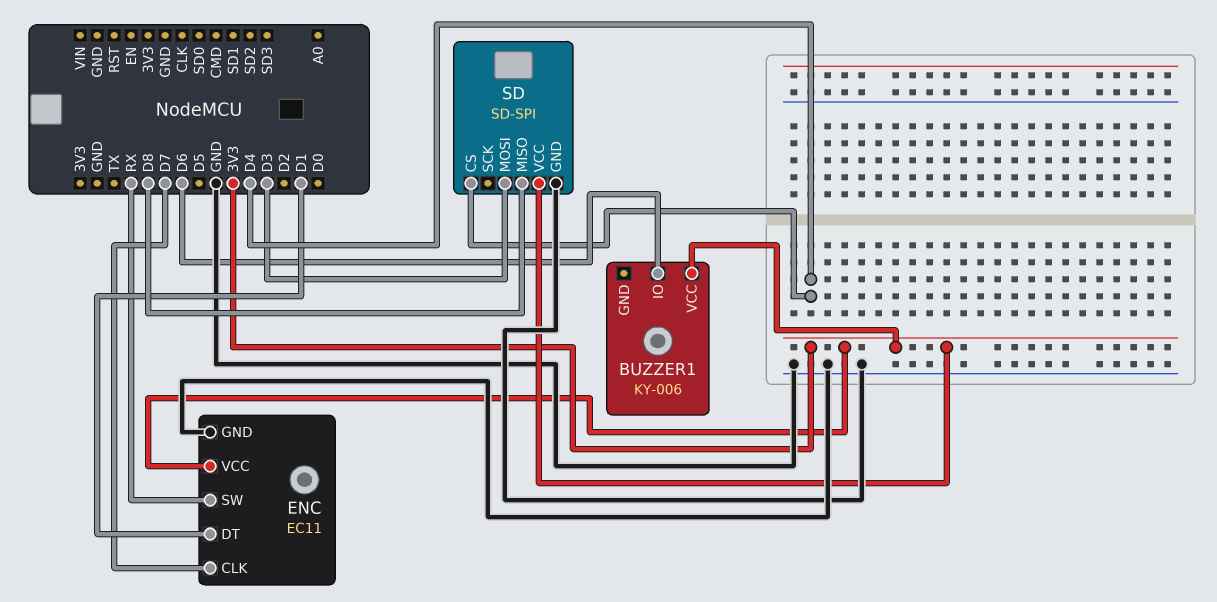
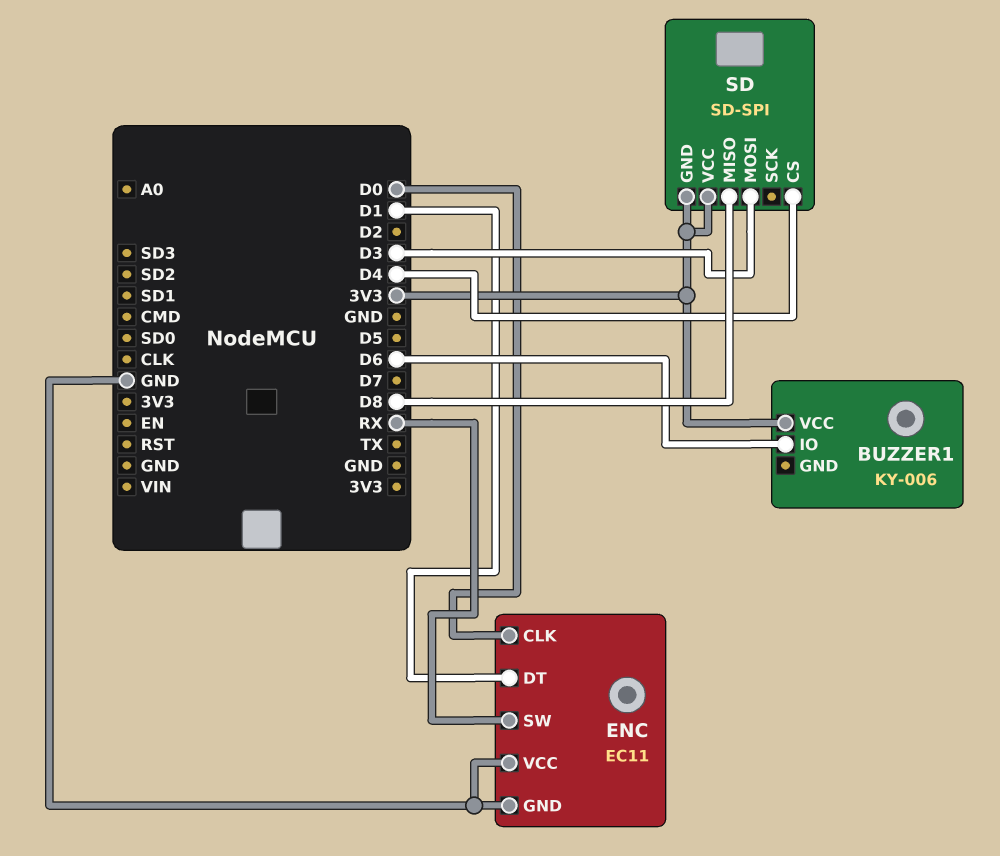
ENC pin CLK: D7 -> D0
ENC pin VCC: 3V3 -> GND
SD pin GND: GND -> 3V3

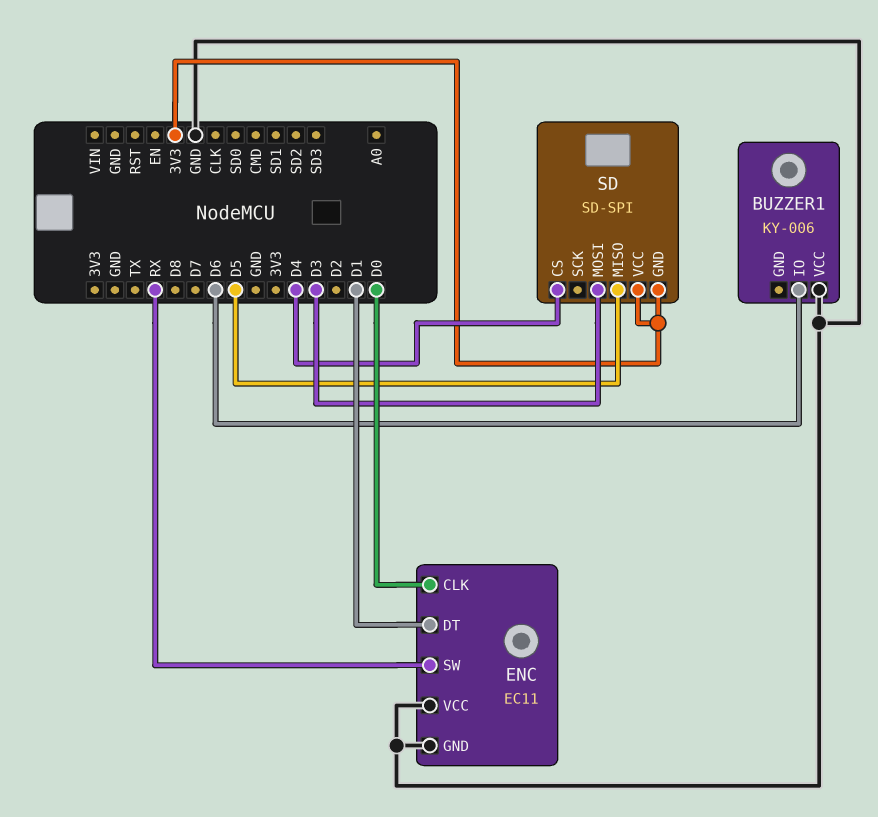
BUZZER1 pin VCC: 3V3 -> GND
SD pin MISO: D8 -> D5

